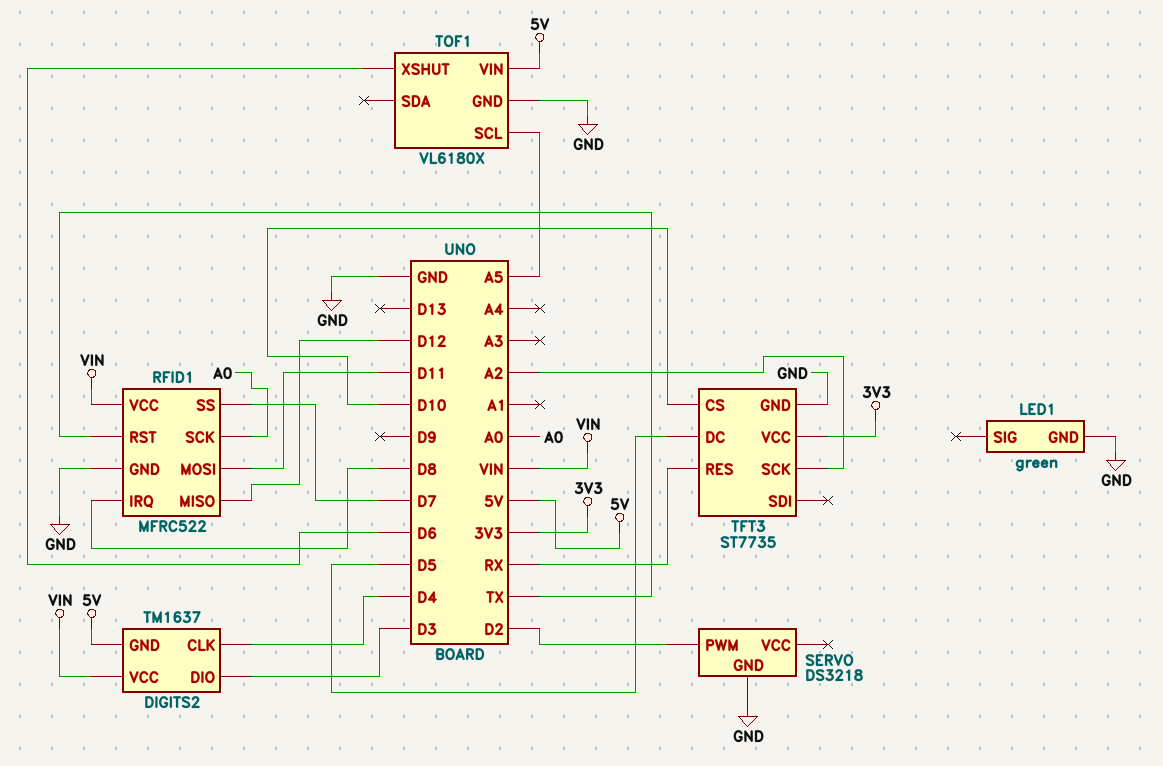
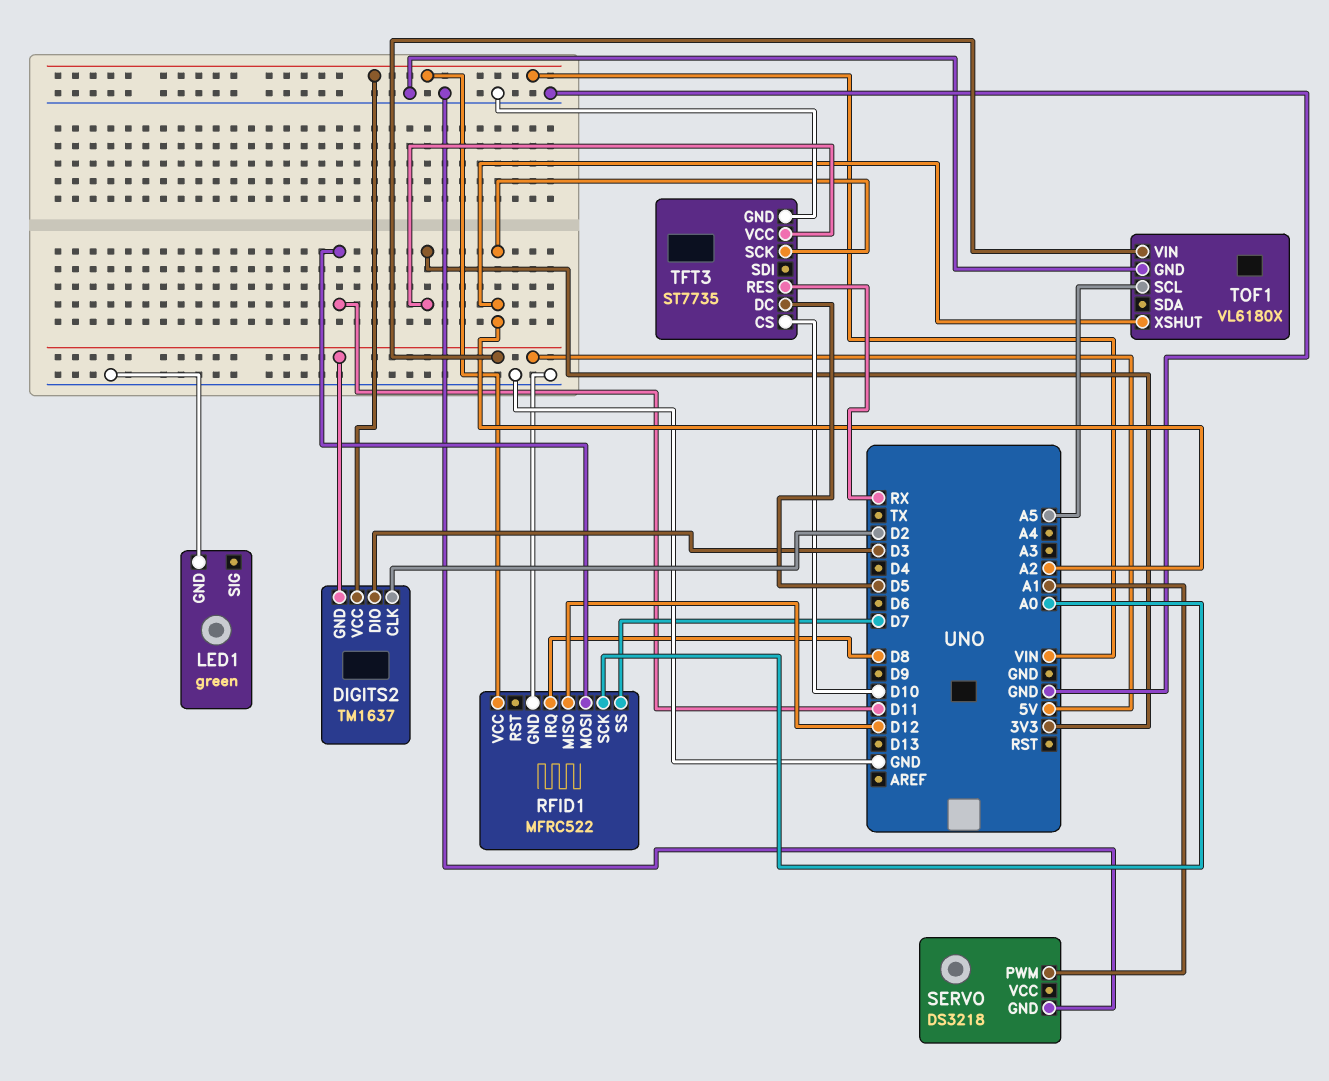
DIGITS2 pin CLK: D4 -> D2
RFID1 pin RST: TX -> none
SERVO pin PWM: D2 -> A1
TOF1 pin XSHUT: D6 -> A2

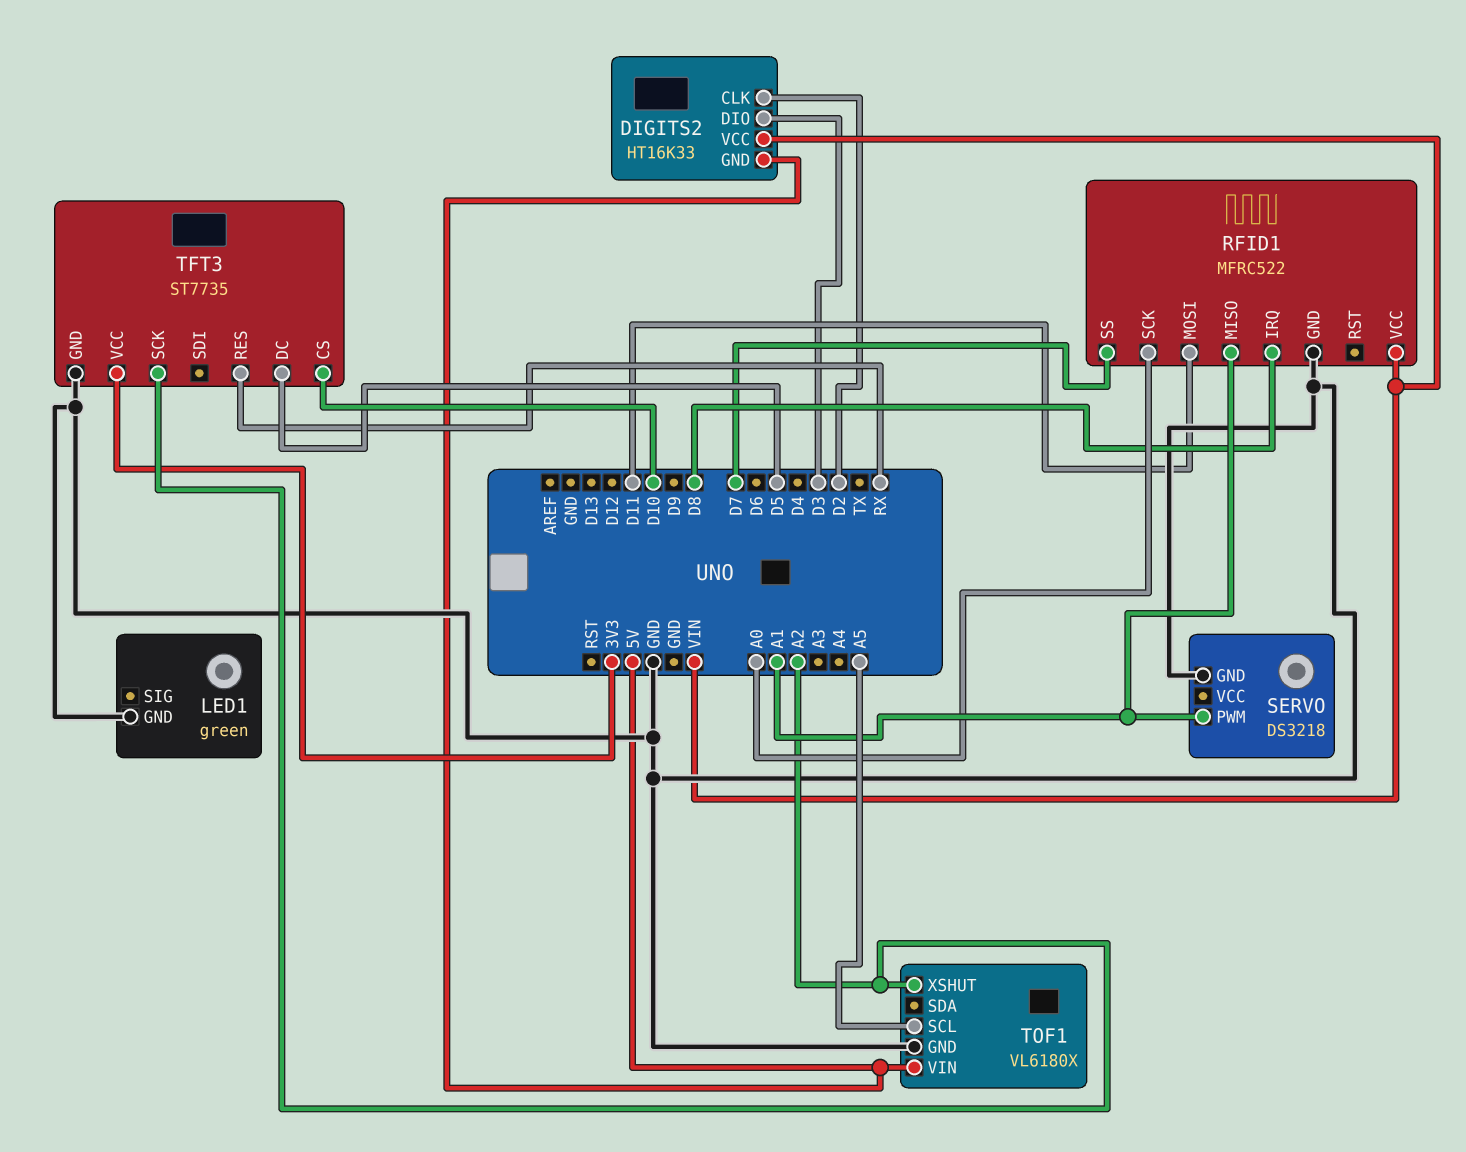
DIGITS2: TM1637 -> HT16K33
RFID1 pin MISO: D12 -> A1

